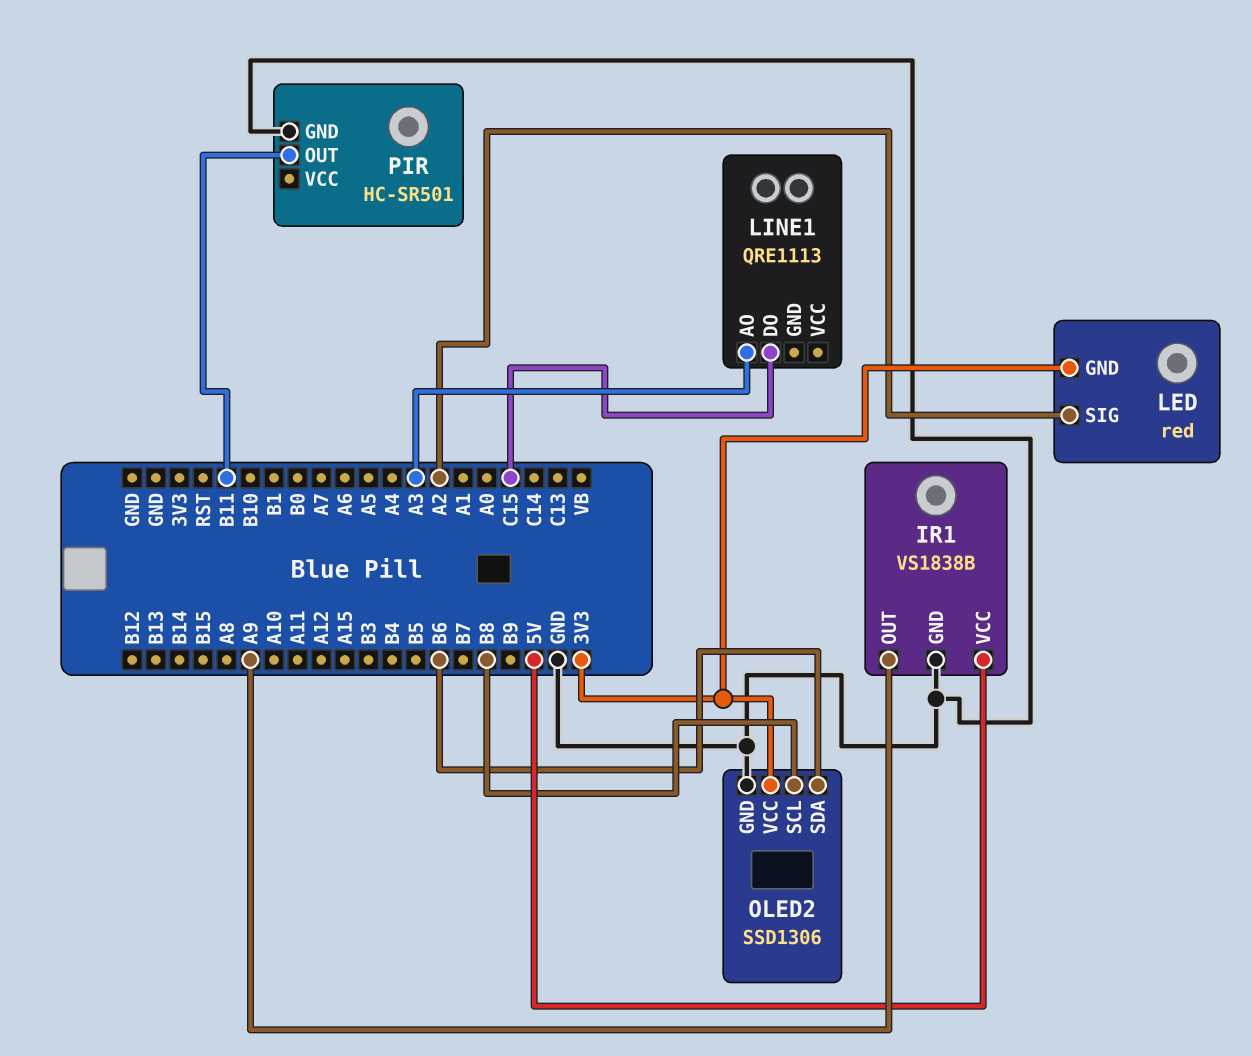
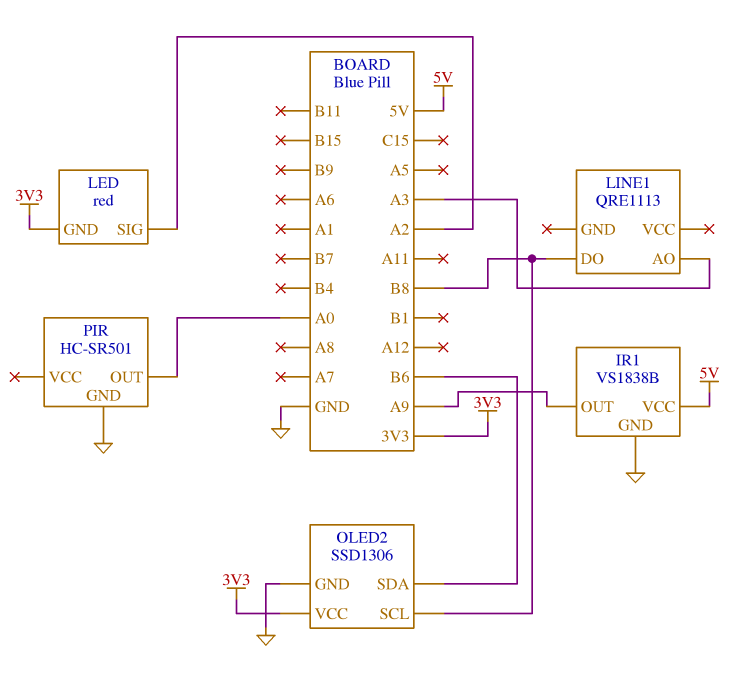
LINE1 pin DO: C15 -> B8
PIR pin OUT: B11 -> A0

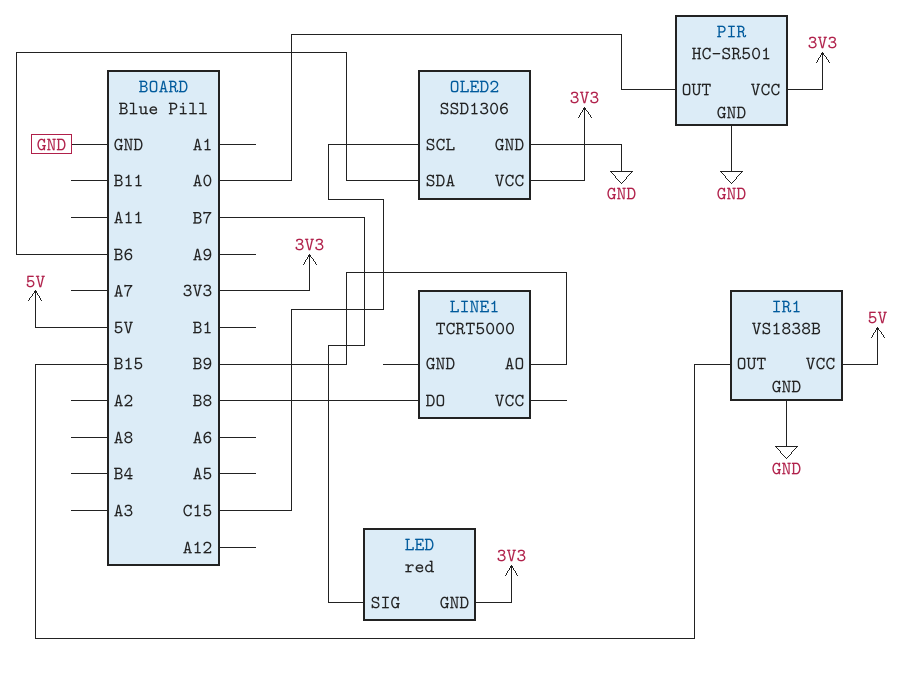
IR1 pin OUT: A9 -> B15
LED pin SIG: A2 -> B7
LINE1: QRE1113 -> TCRT5000
LINE1 pin AO: A3 -> B9
OLED2 pin SCL: B8 -> C15
PIR pin VCC: none -> 3V3

